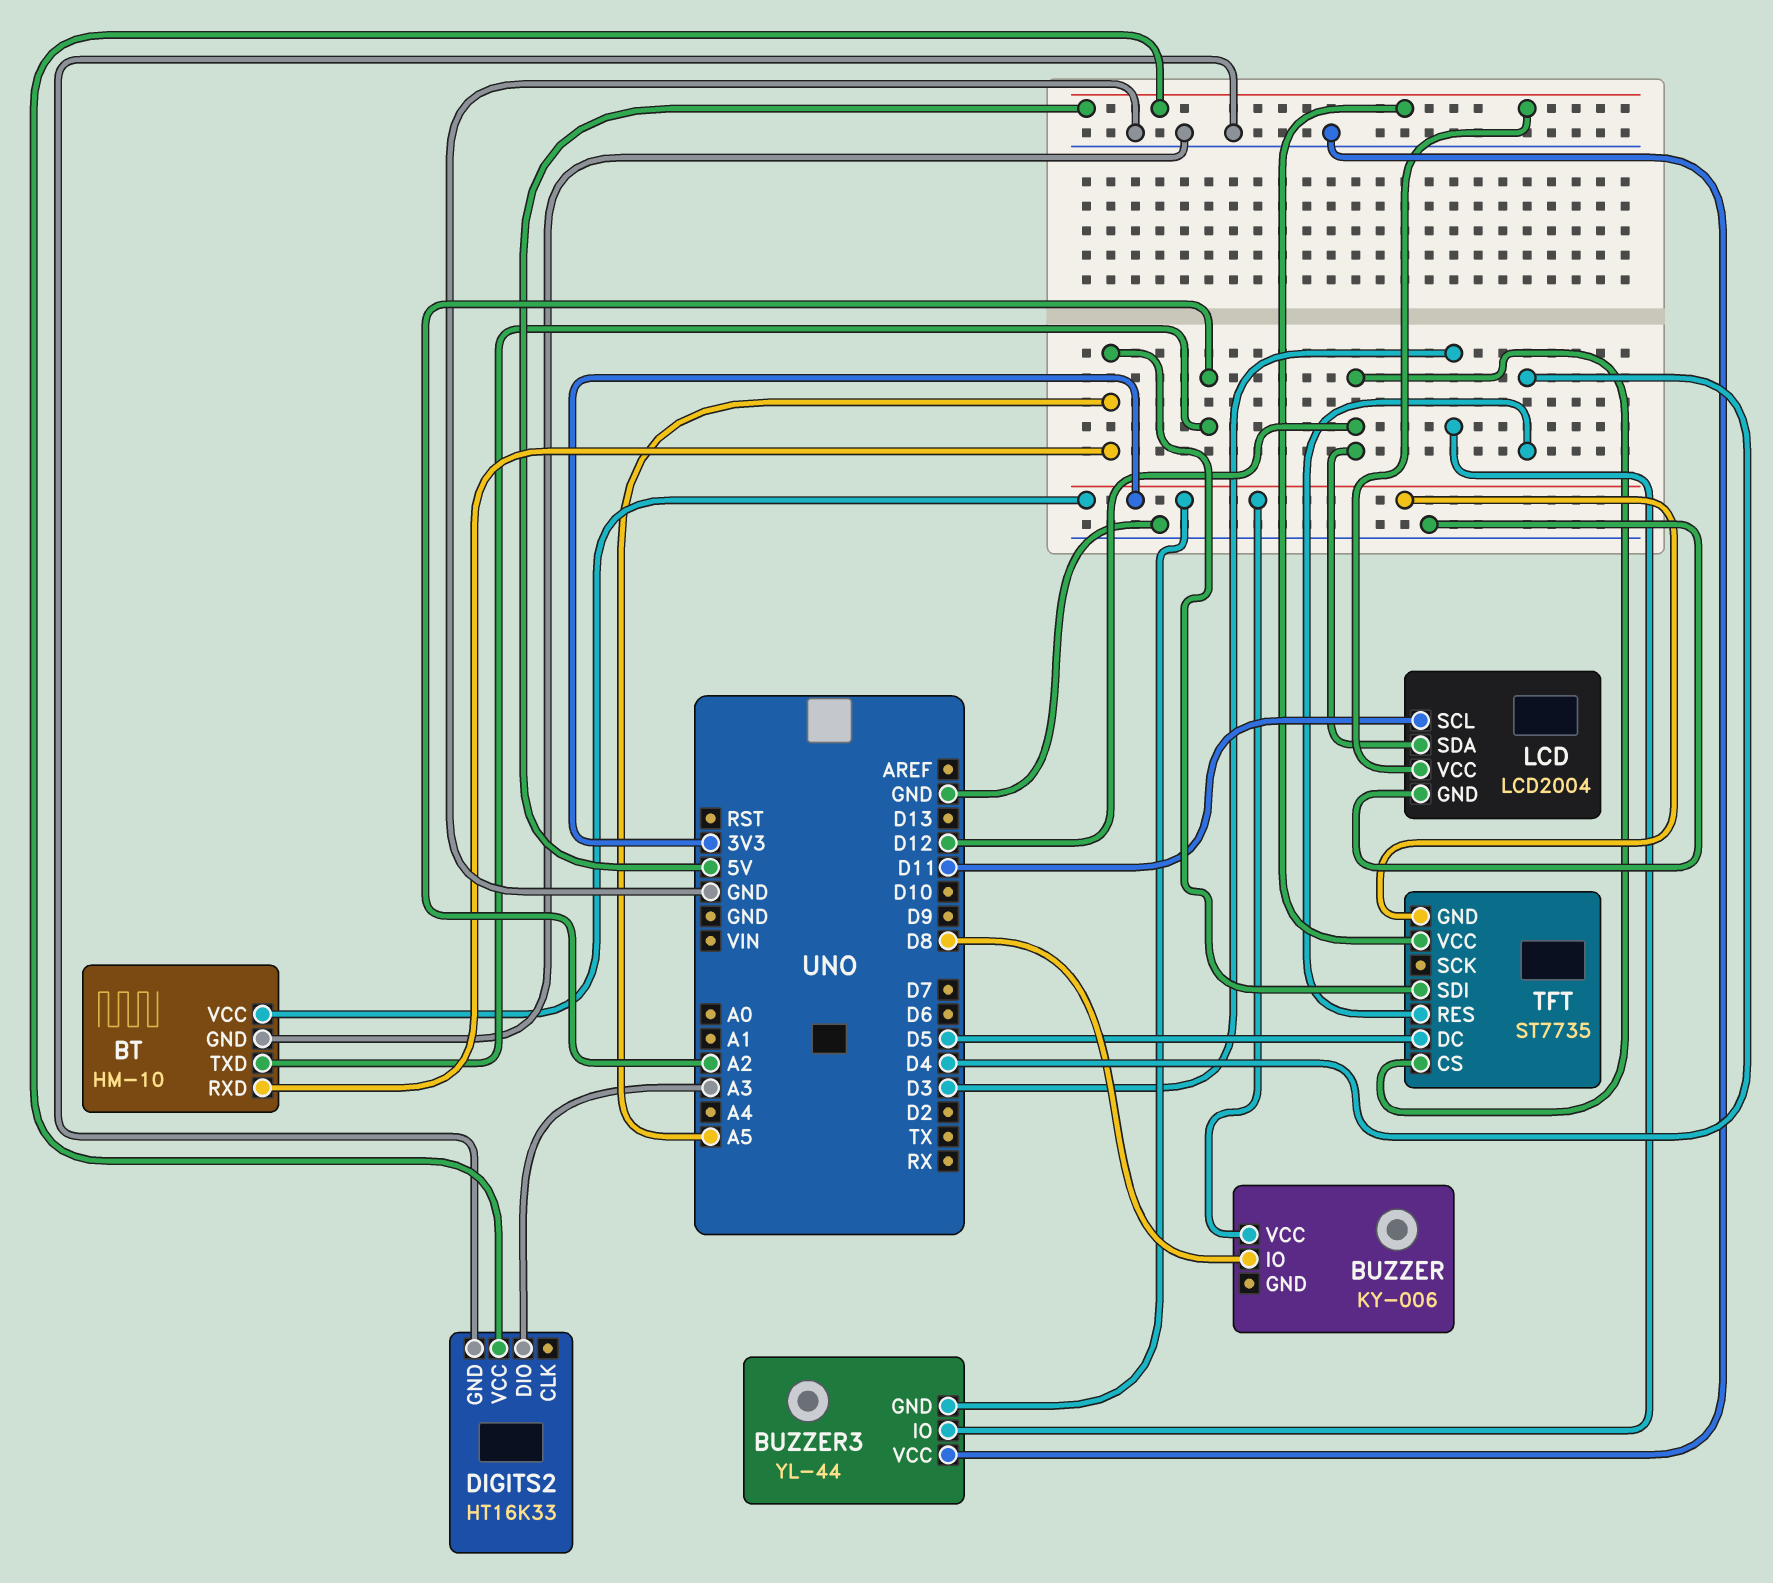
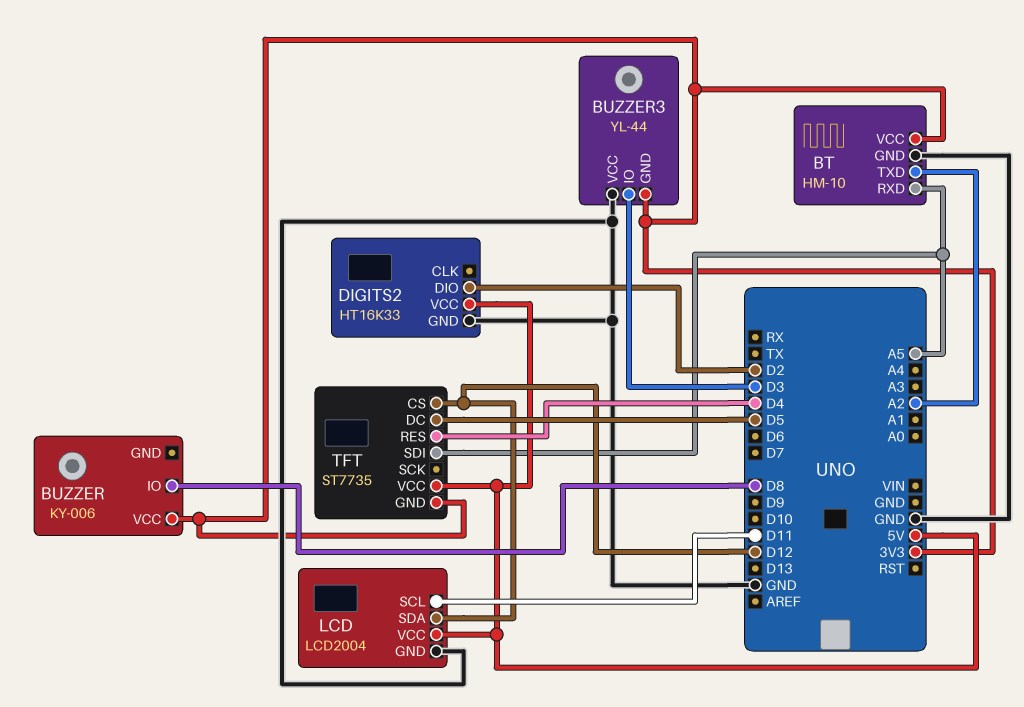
DIGITS2 pin DIO: A3 -> D2

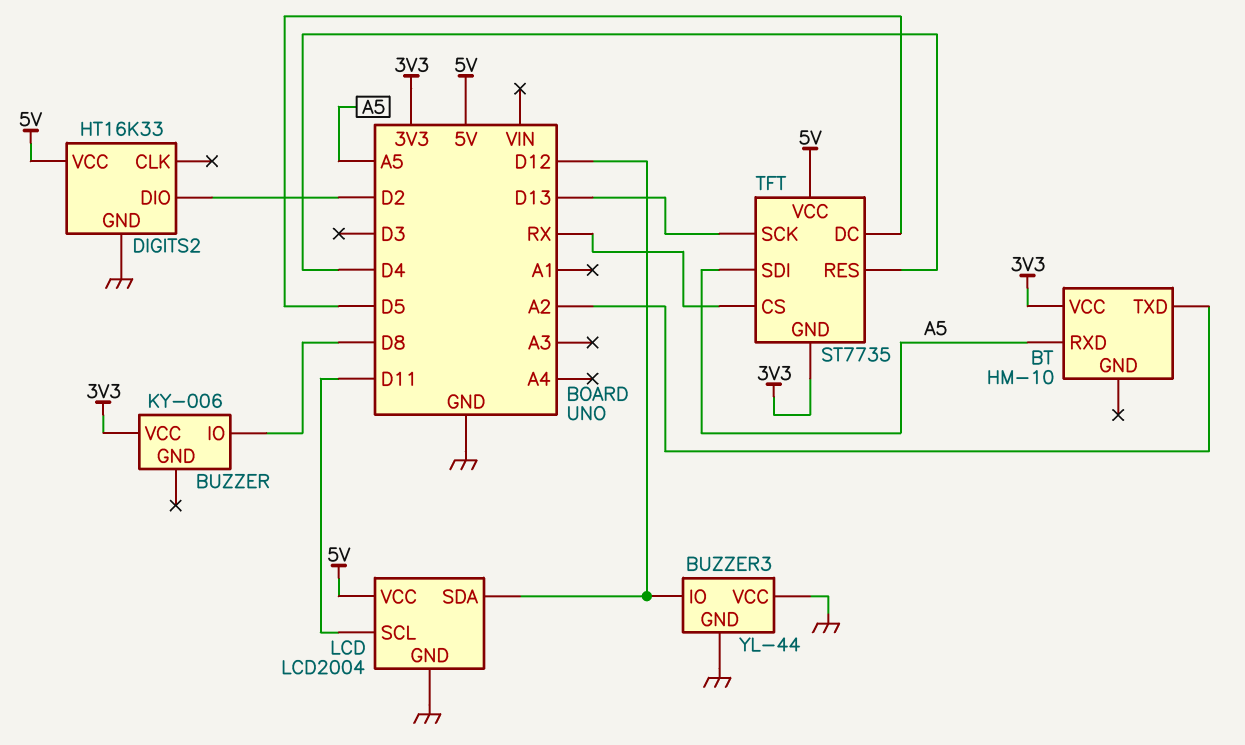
BT pin GND: GND -> none
BUZZER3 pin GND: 3V3 -> GND
BUZZER3 pin IO: D3 -> D12
TFT pin CS: D12 -> RX
TFT pin SCK: none -> D13

